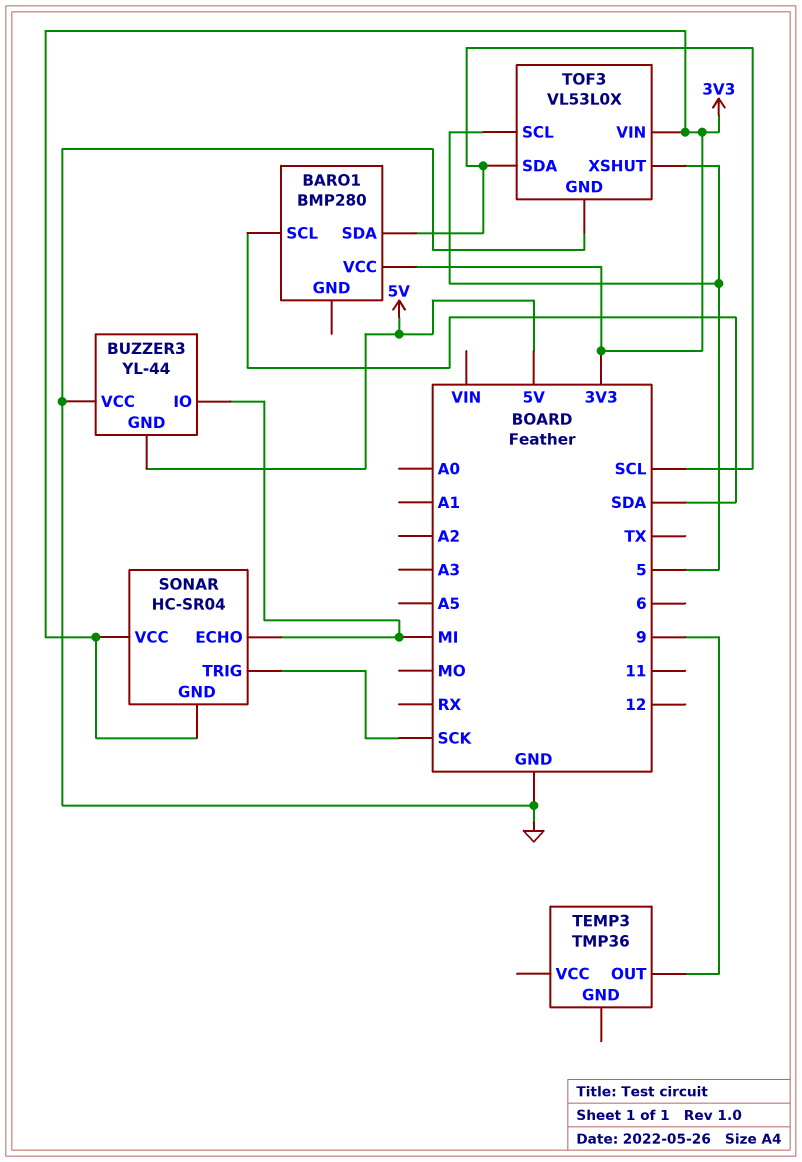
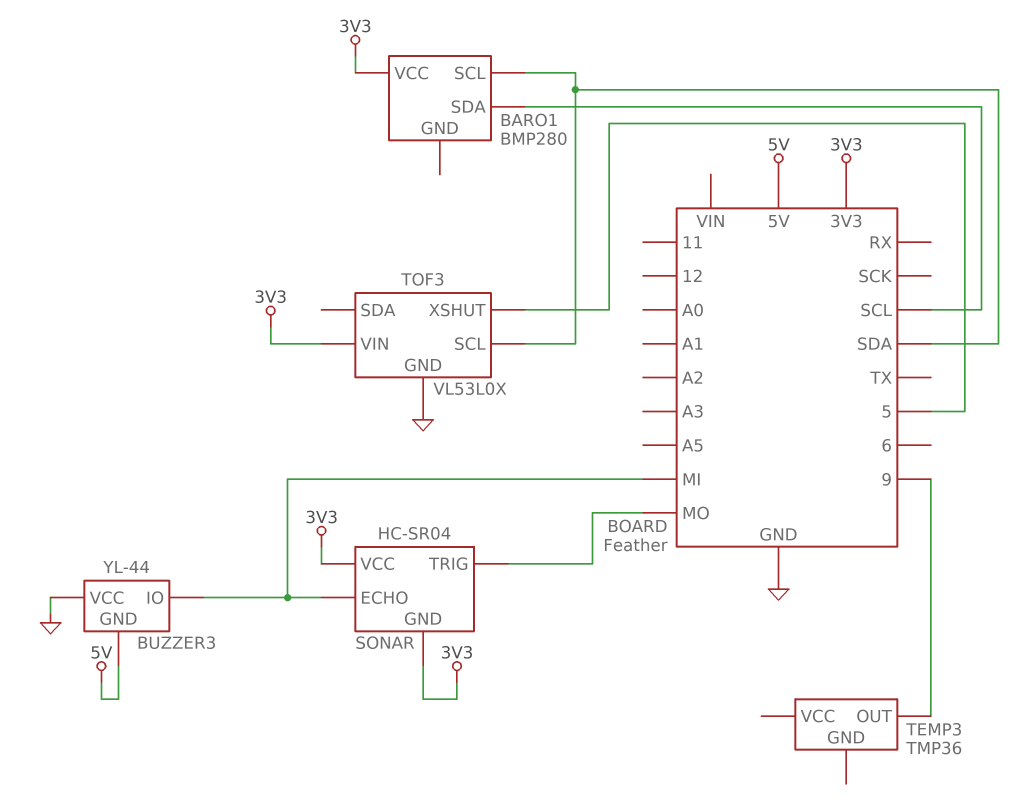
SONAR pin TRIG: SCK -> MO
TOF3 pin SCL: 5 -> SDA
TOF3 pin SDA: SCL -> none

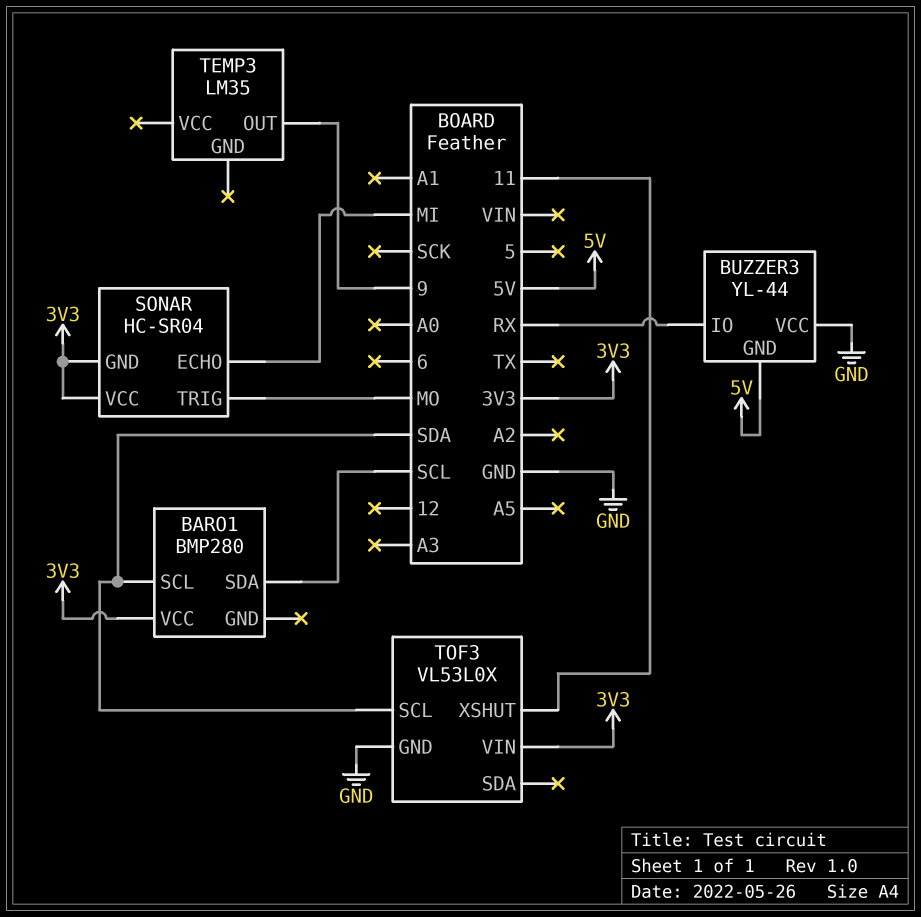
BUZZER3 pin IO: MI -> RX
TEMP3: TMP36 -> LM35
TOF3 pin XSHUT: 5 -> 11

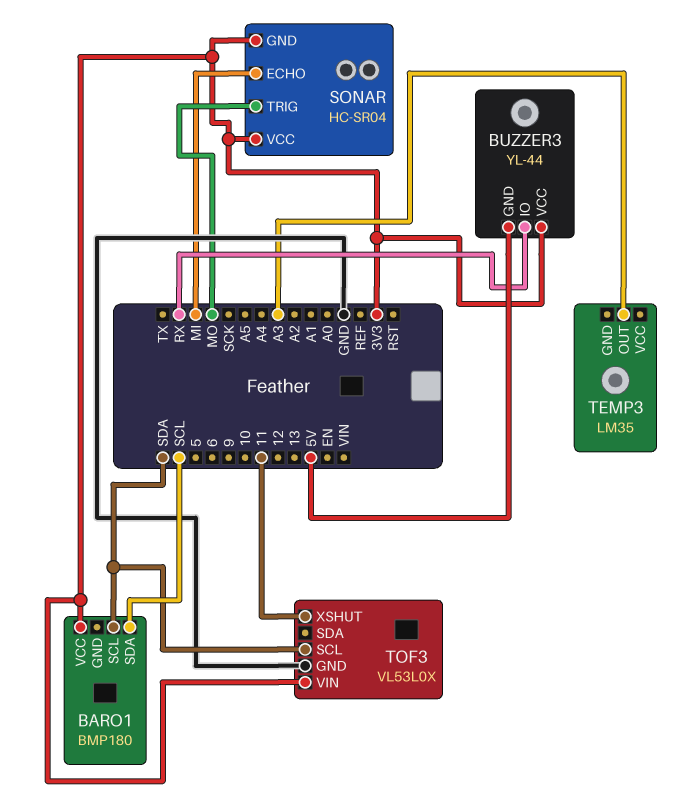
BARO1: BMP280 -> BMP180
BUZZER3 pin VCC: GND -> 3V3
TEMP3 pin OUT: 9 -> A3

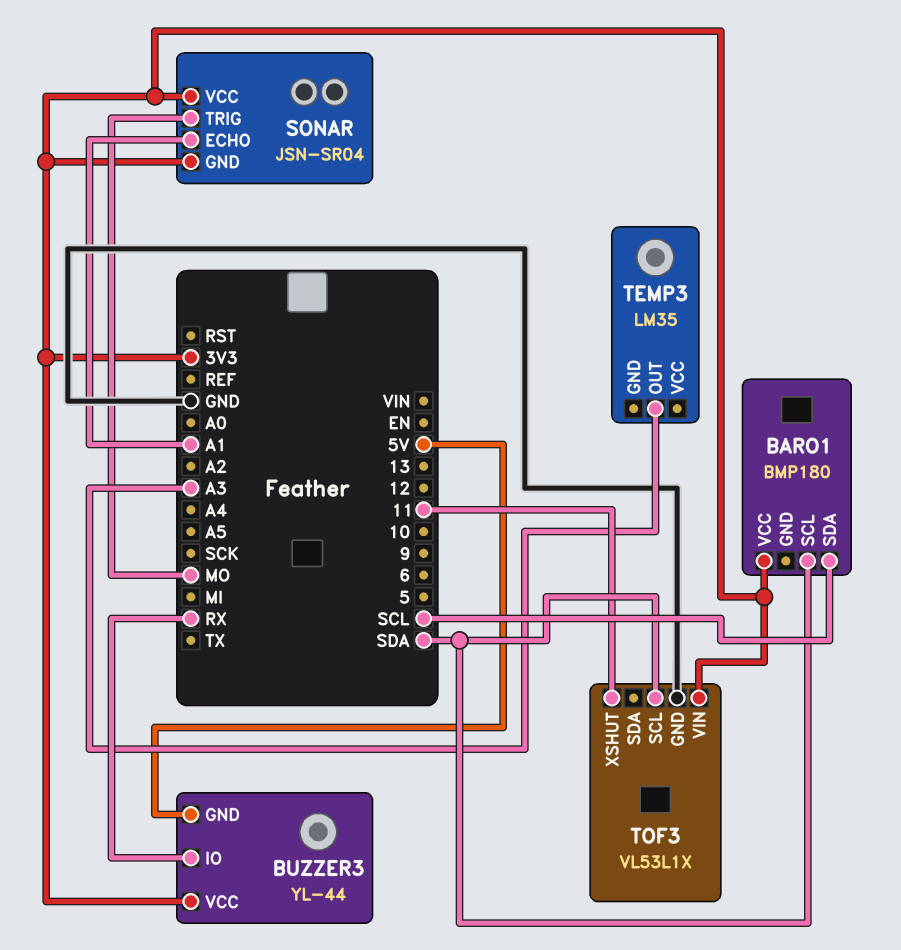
SONAR: HC-SR04 -> JSN-SR04
SONAR pin ECHO: MI -> A1
TOF3: VL53L0X -> VL53L1X

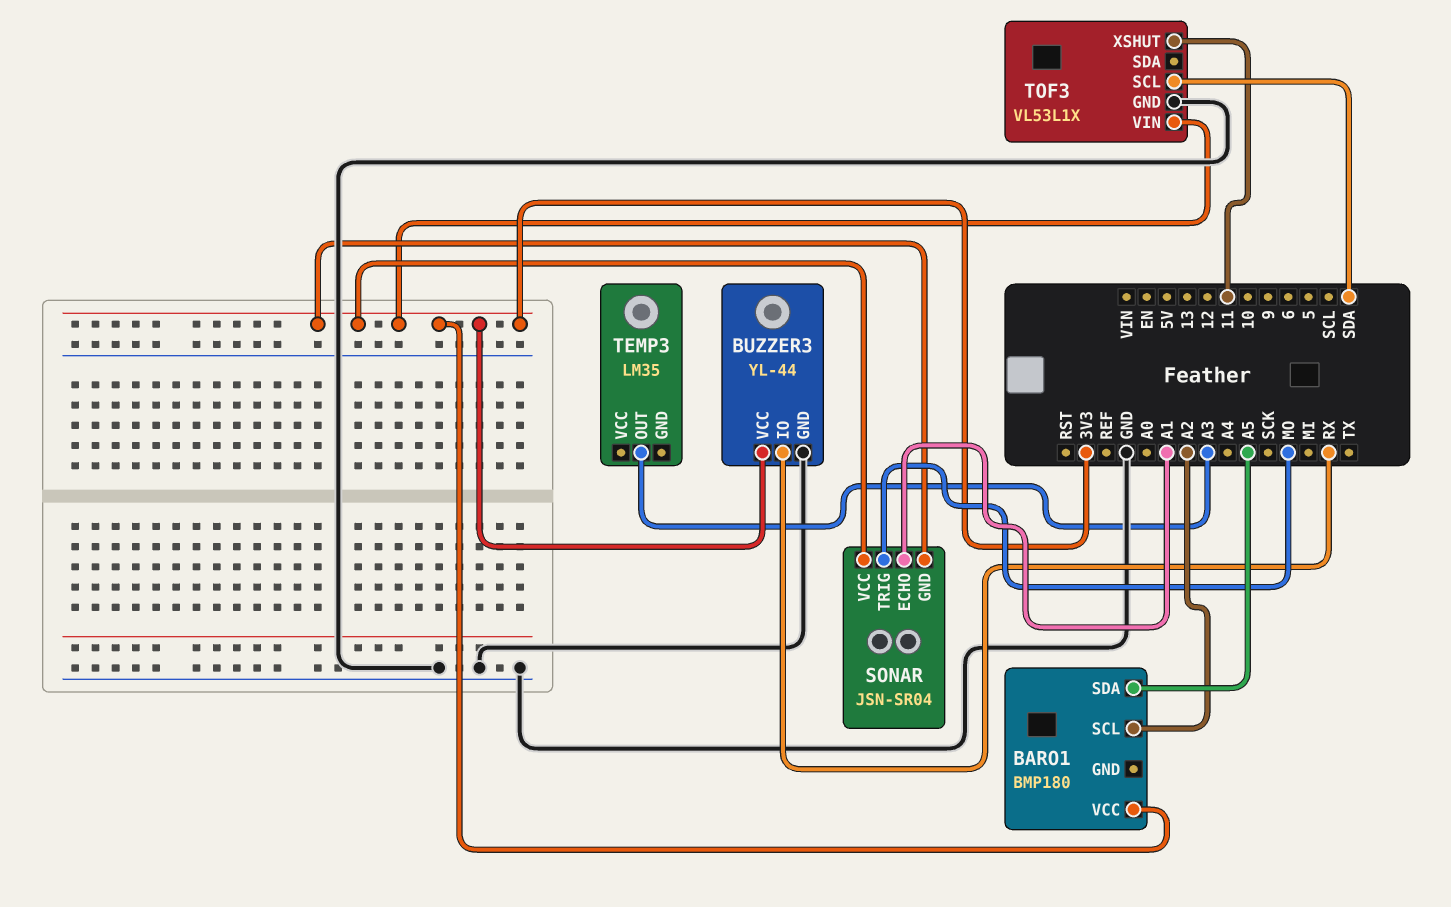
BARO1 pin SCL: SDA -> A2
BARO1 pin SDA: SCL -> A5
BUZZER3 pin GND: 5V -> GND

